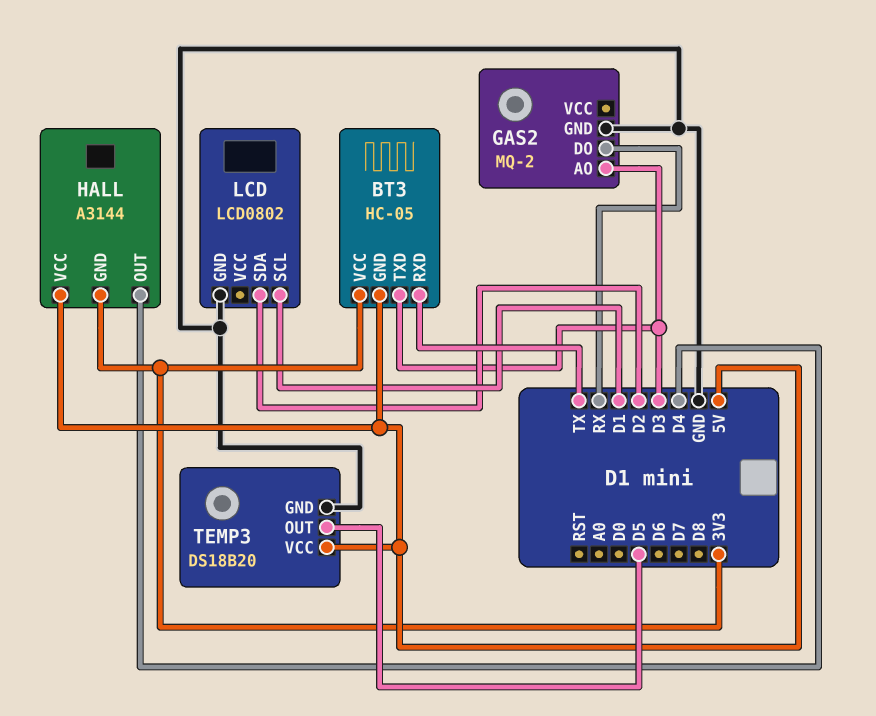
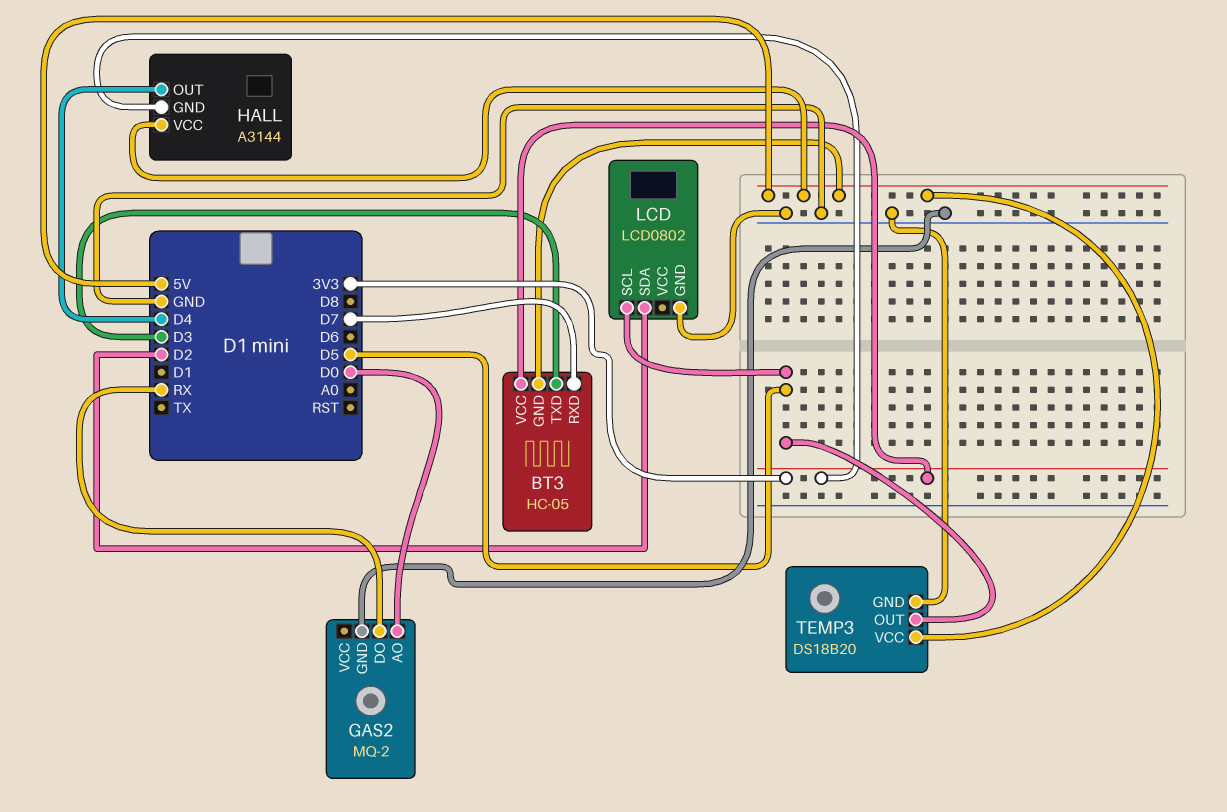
BT3 pin RXD: TX -> D7
GAS2 pin AO: D3 -> D0
LCD pin SCL: D1 -> D5

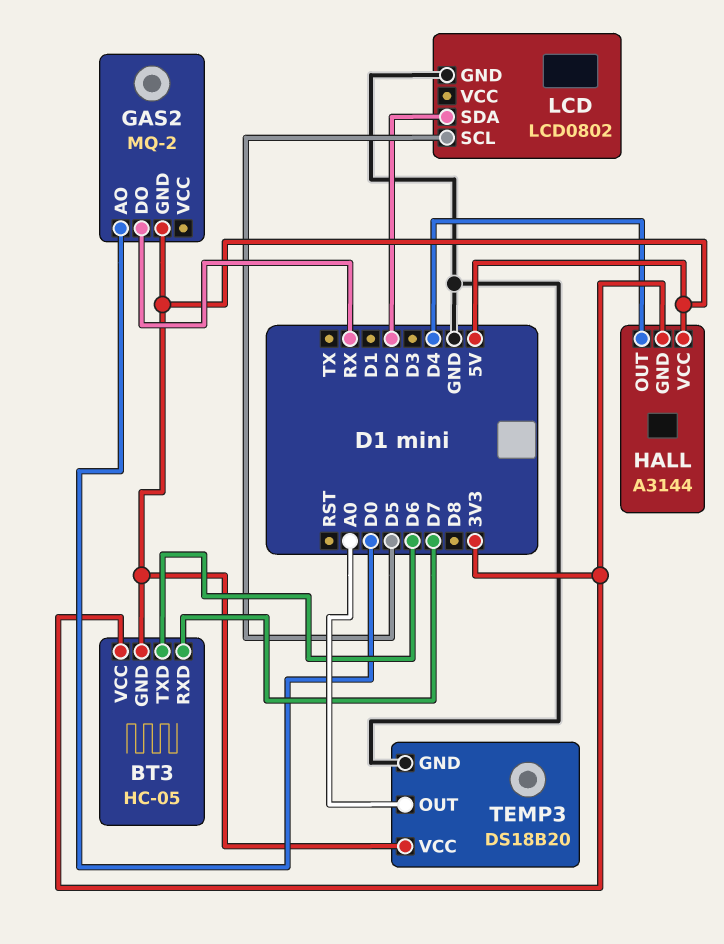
BT3 pin TXD: D3 -> D6
GAS2 pin GND: GND -> 5V
TEMP3 pin OUT: D5 -> A0

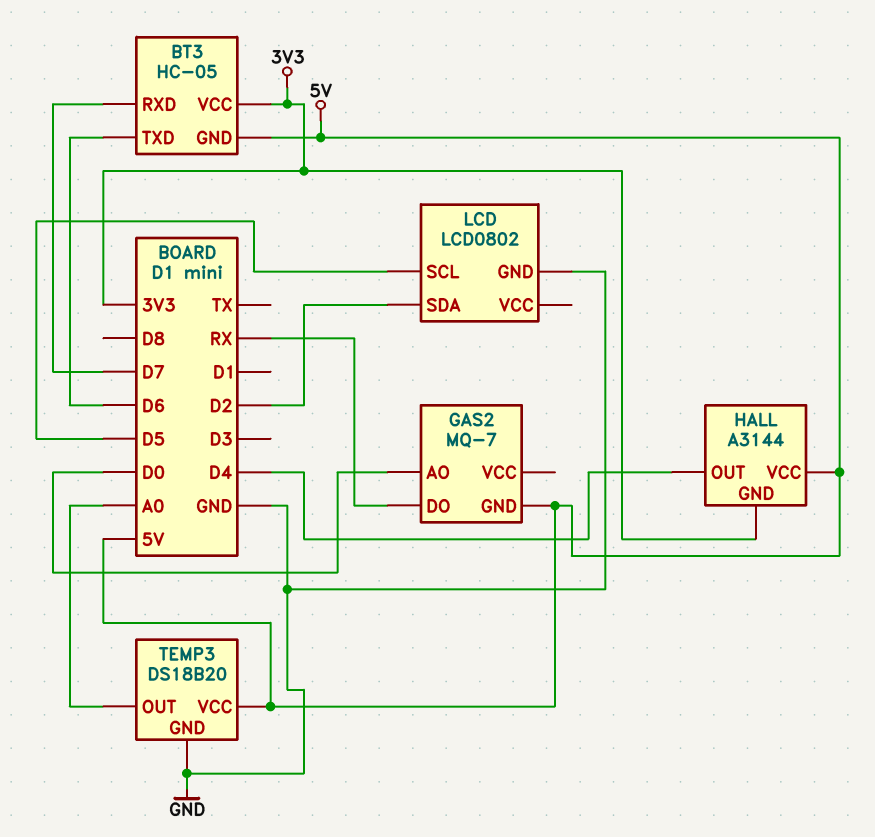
GAS2: MQ-2 -> MQ-7

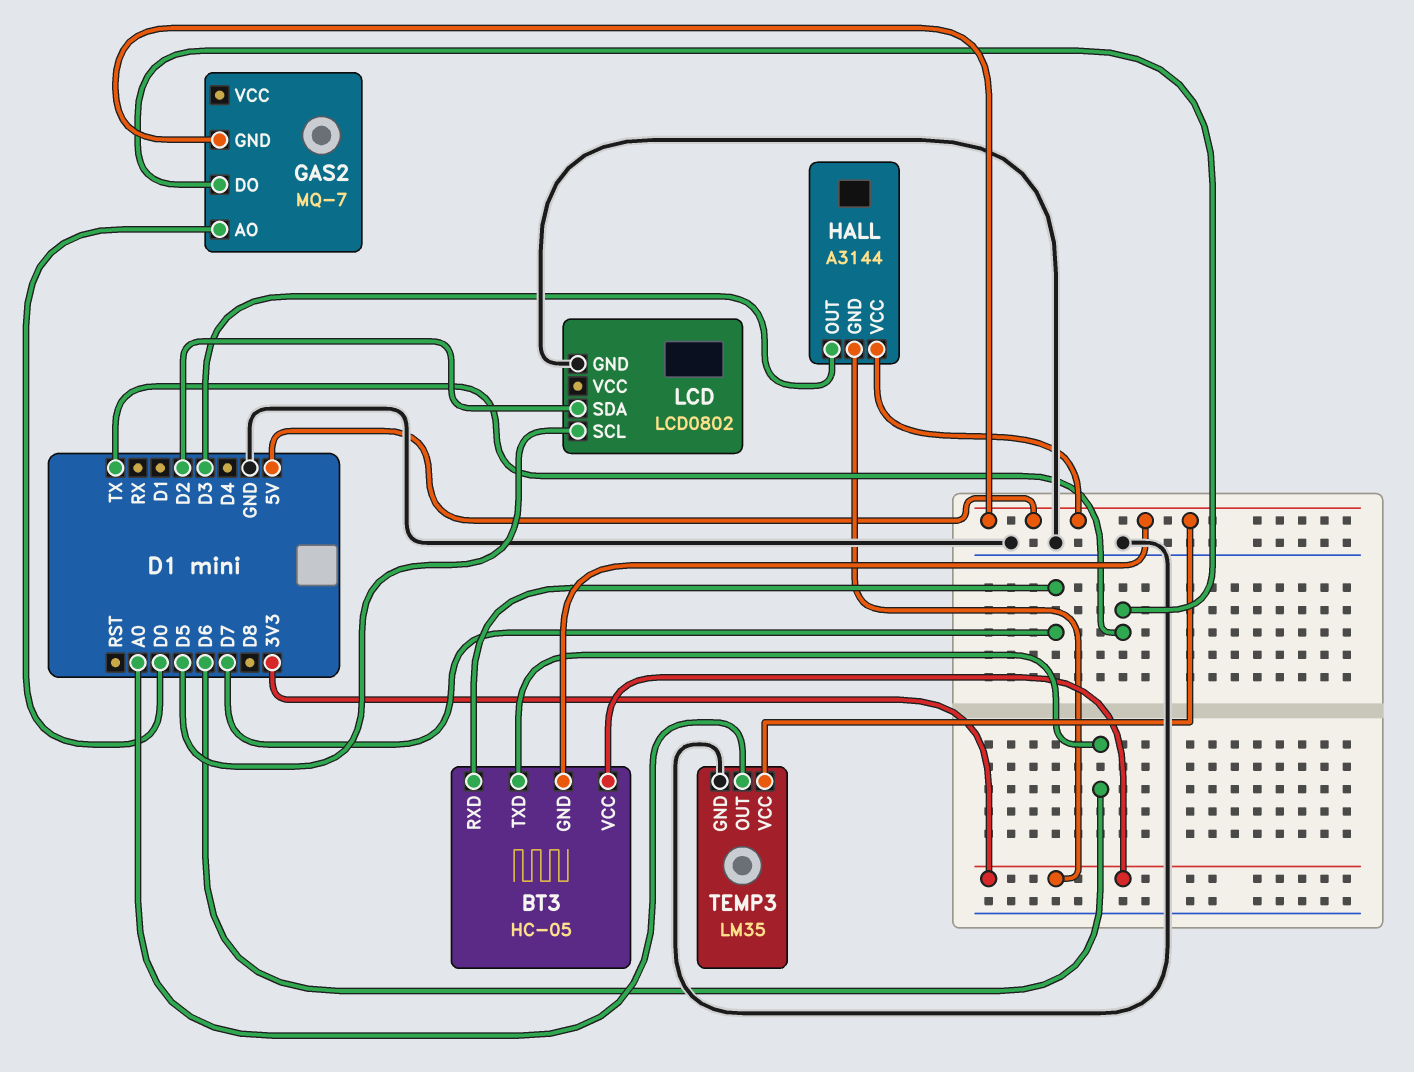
GAS2 pin DO: RX -> TX
HALL pin OUT: D4 -> D3
TEMP3: DS18B20 -> LM35

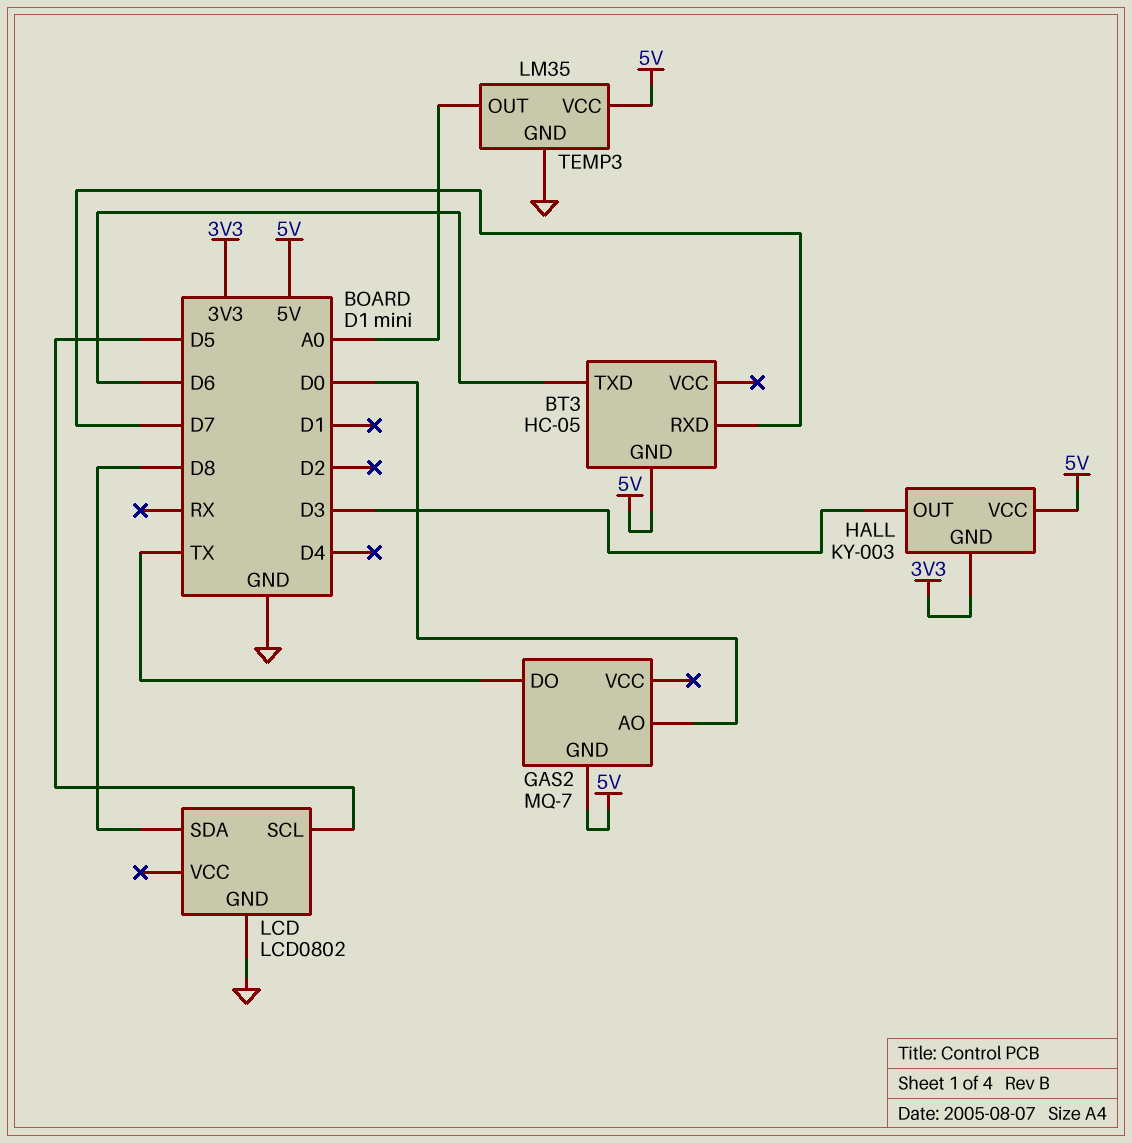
BT3 pin VCC: 3V3 -> none
HALL: A3144 -> KY-003
LCD pin SDA: D2 -> D8

